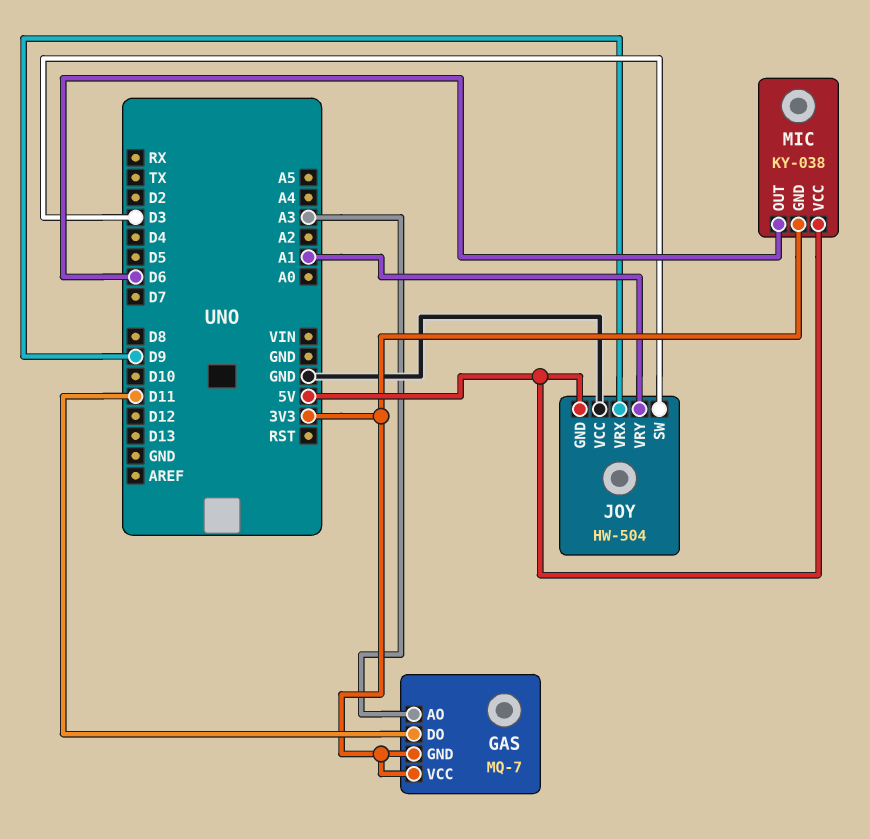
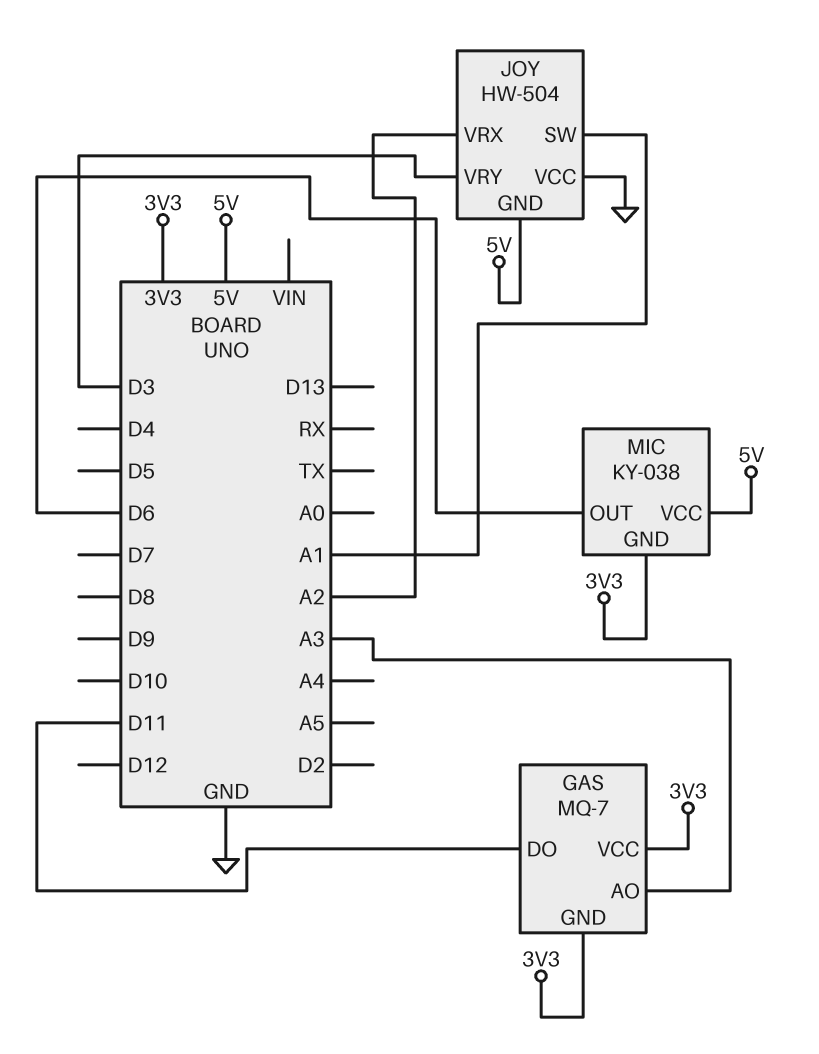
JOY pin SW: D3 -> A1
JOY pin VRX: D9 -> A2
JOY pin VRY: A1 -> D3

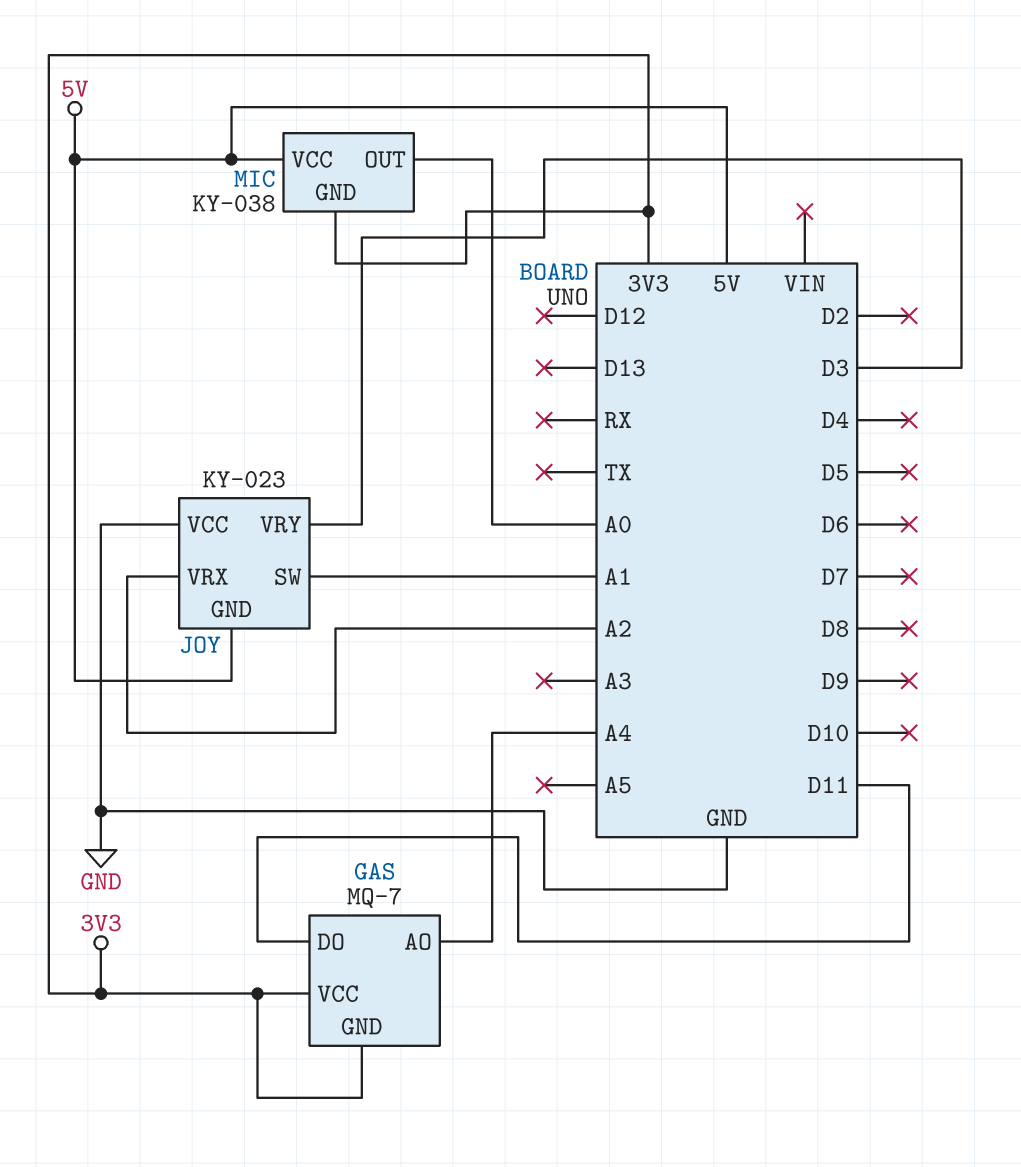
GAS pin AO: A3 -> A4
JOY: HW-504 -> KY-023
MIC pin OUT: D6 -> A0

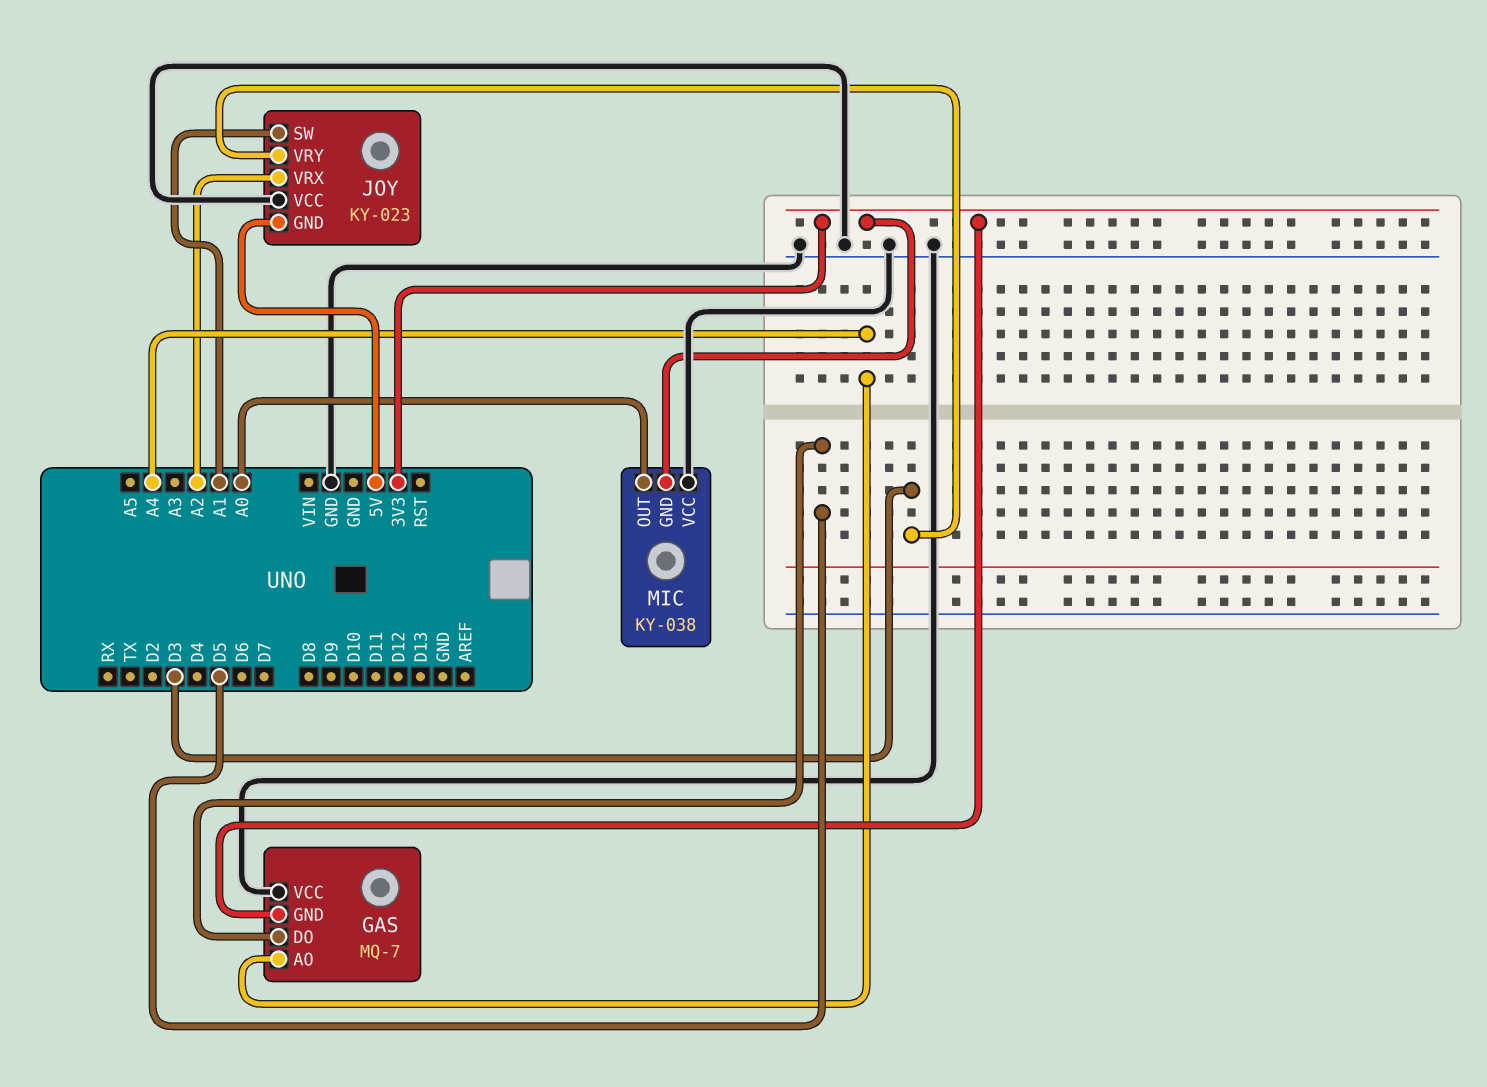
GAS pin DO: D11 -> D5
GAS pin VCC: 3V3 -> GND
MIC pin VCC: 5V -> GND

